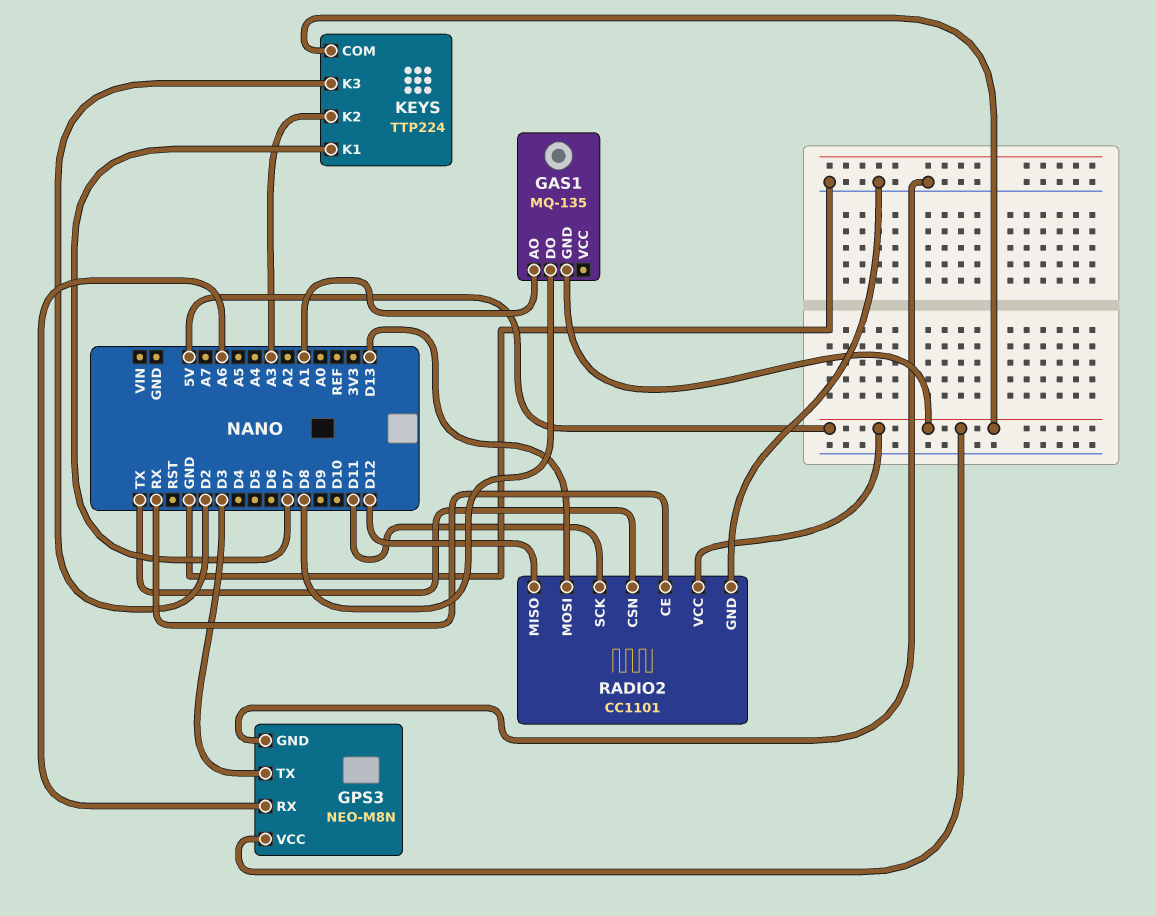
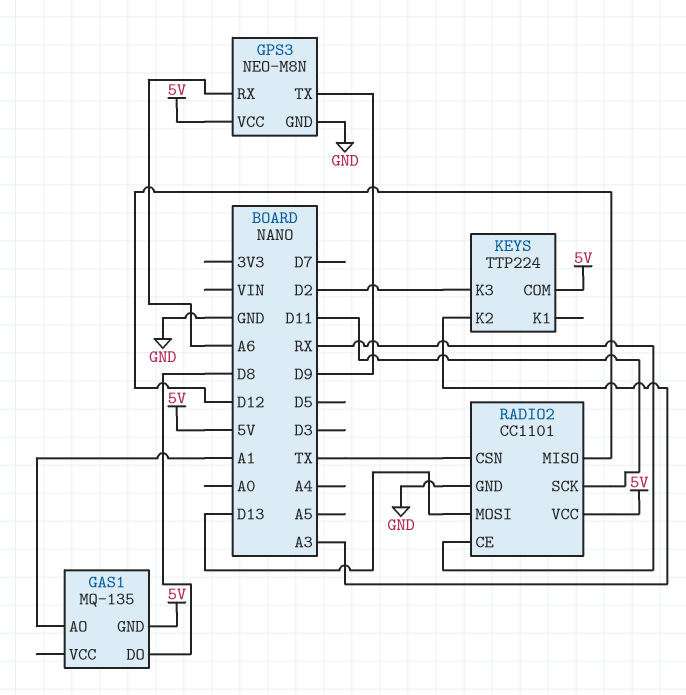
GPS3 pin TX: D3 -> D9
KEYS pin K1: D7 -> none

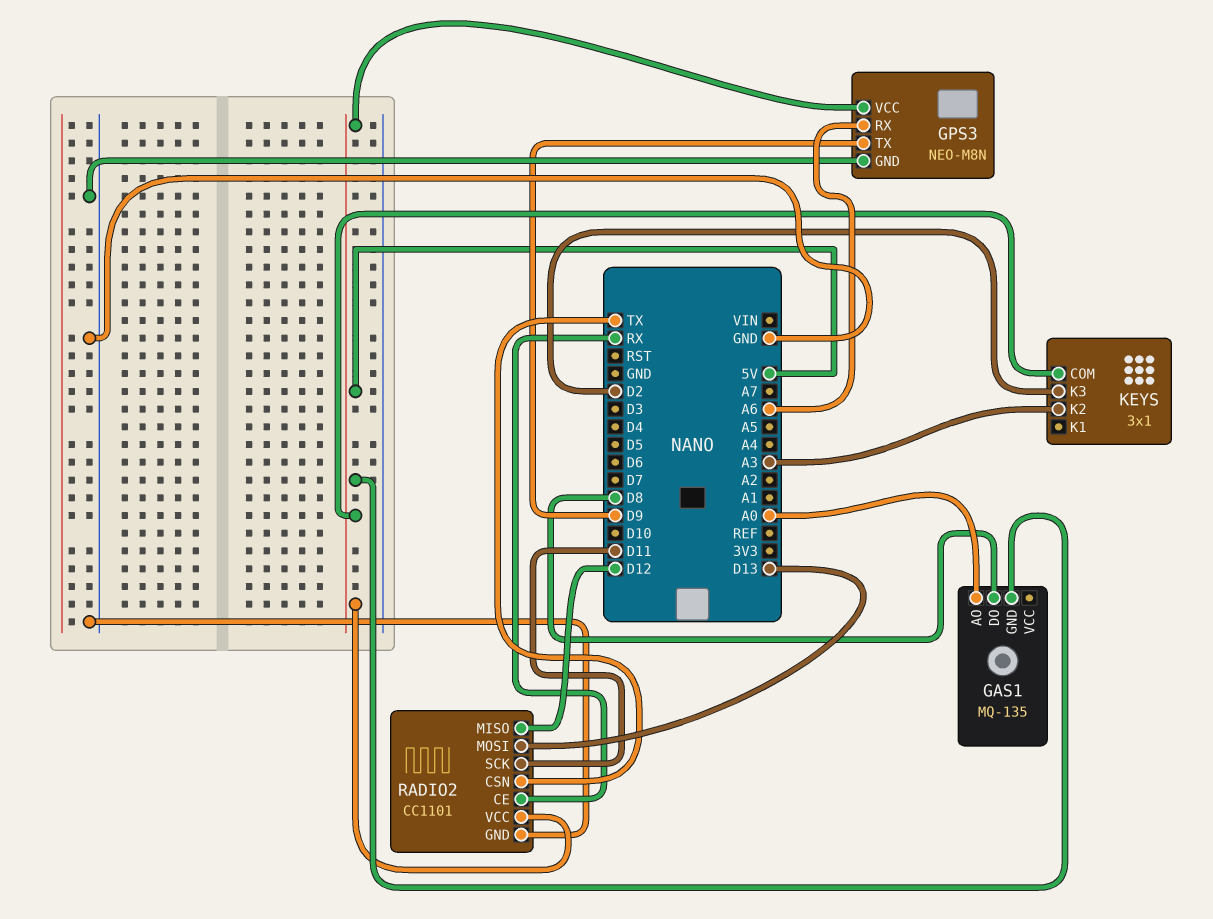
GAS1 pin AO: A1 -> A0
KEYS: TTP224 -> 3x1

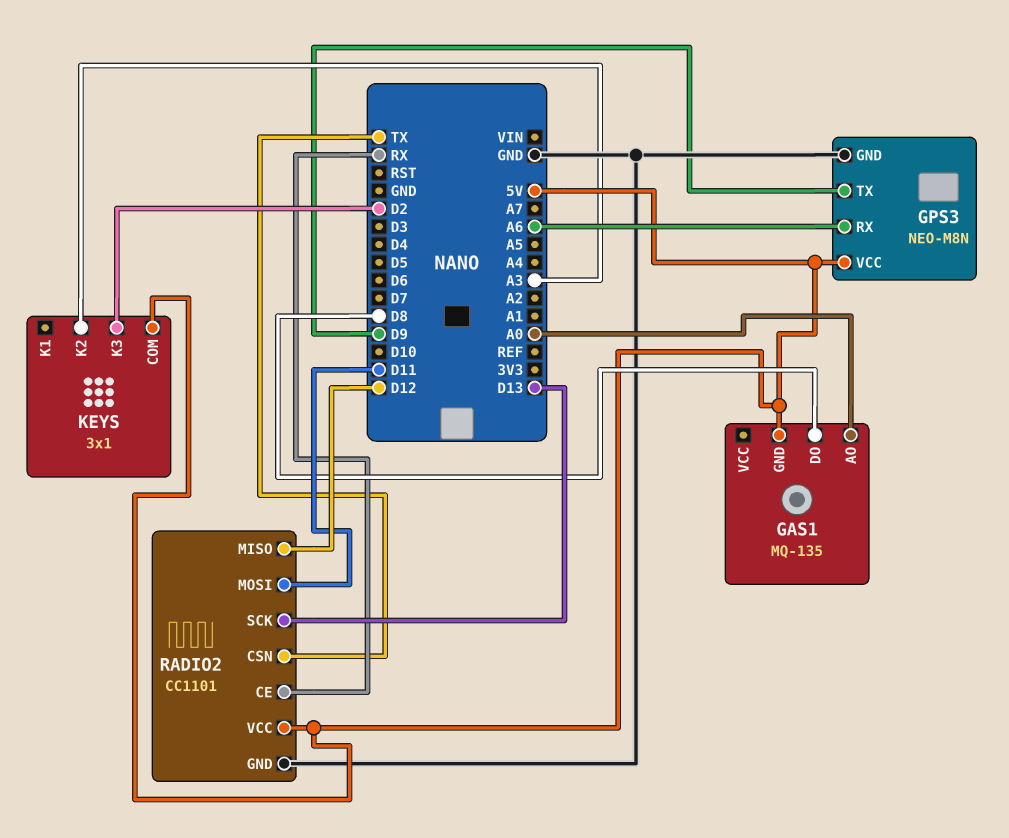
RADIO2 pin MOSI: D13 -> D11
RADIO2 pin SCK: D11 -> D13

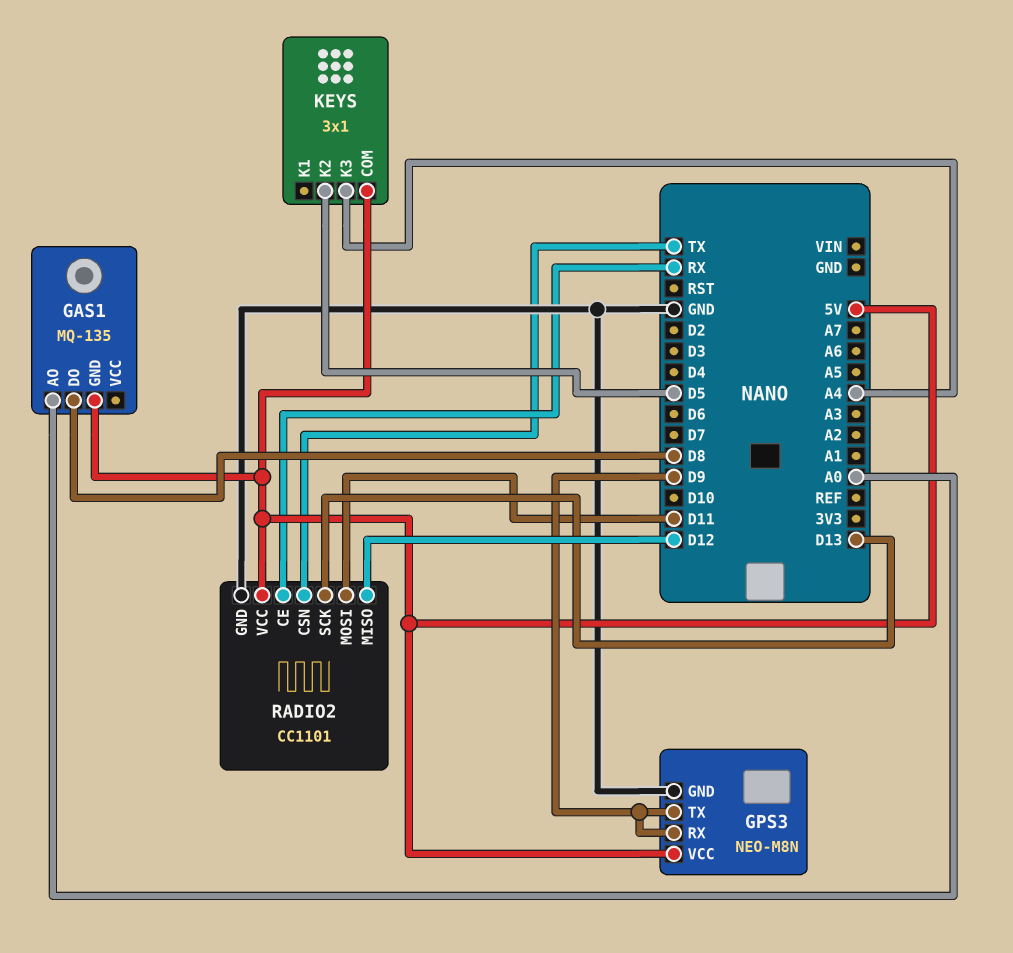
GPS3 pin RX: A6 -> D9
KEYS pin K2: A3 -> D5
KEYS pin K3: D2 -> A4

